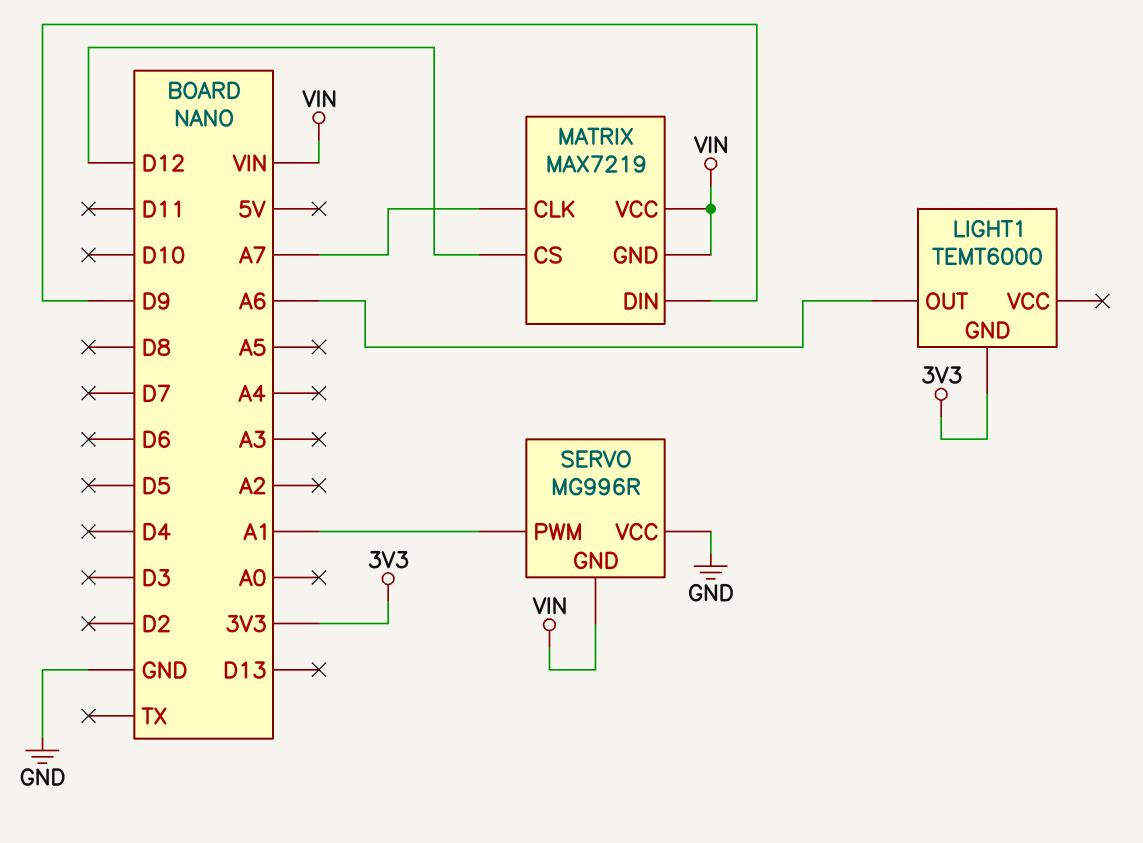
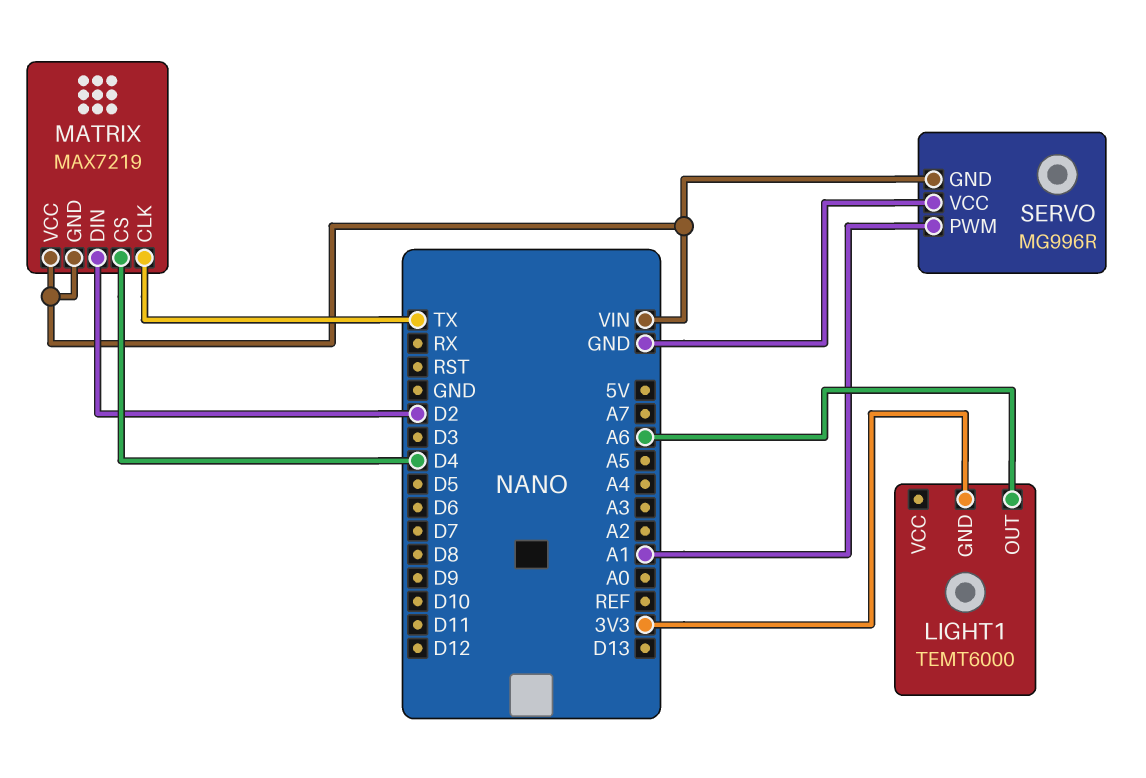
MATRIX pin CLK: A7 -> TX
MATRIX pin CS: D12 -> D4
MATRIX pin DIN: D9 -> D2

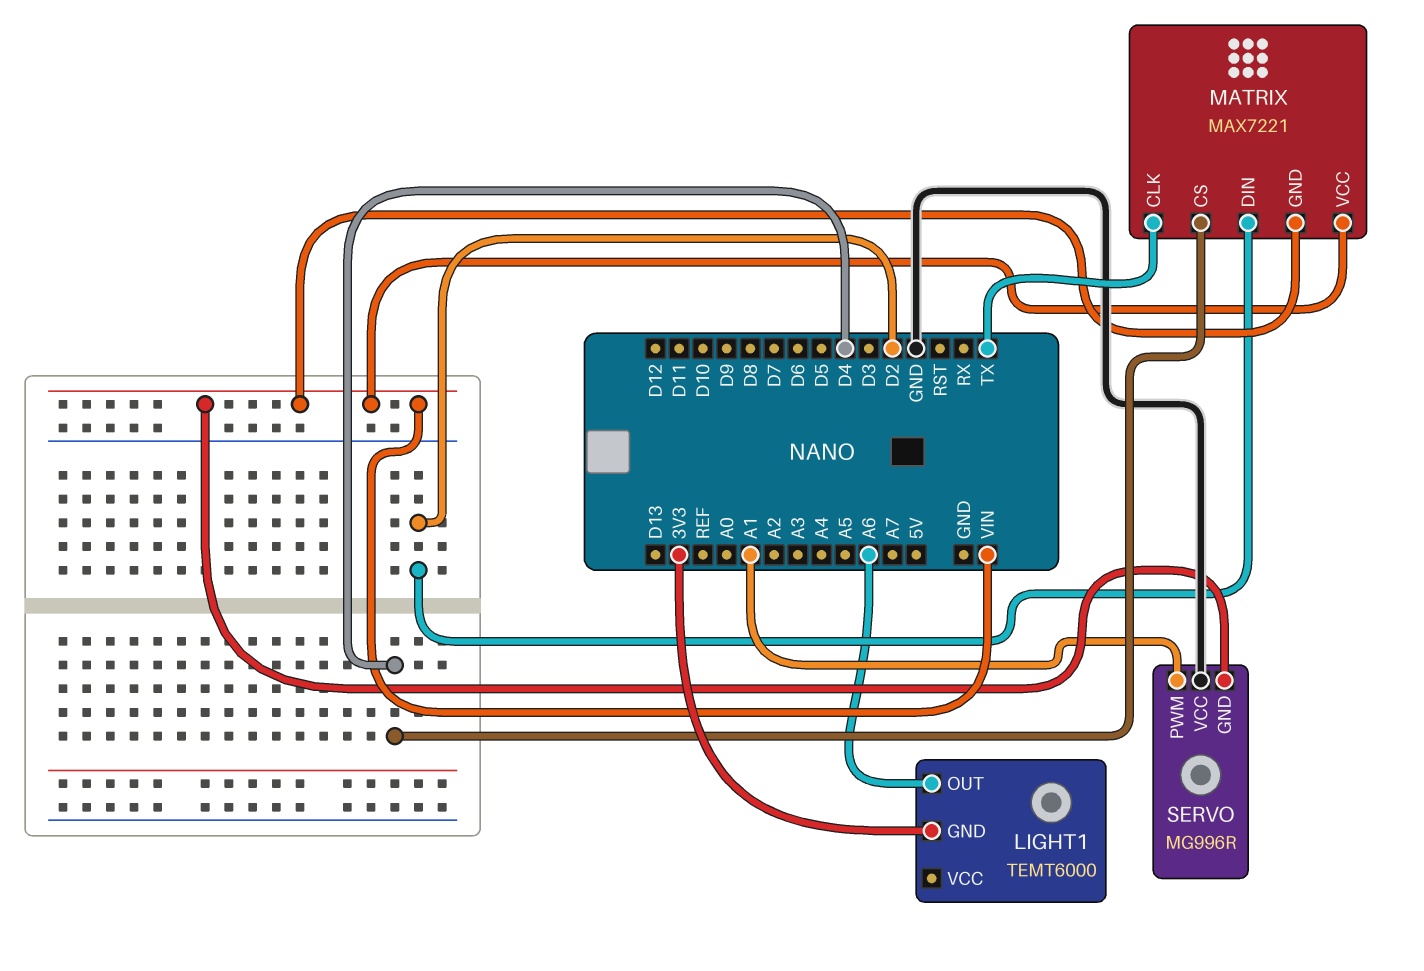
MATRIX: MAX7219 -> MAX7221

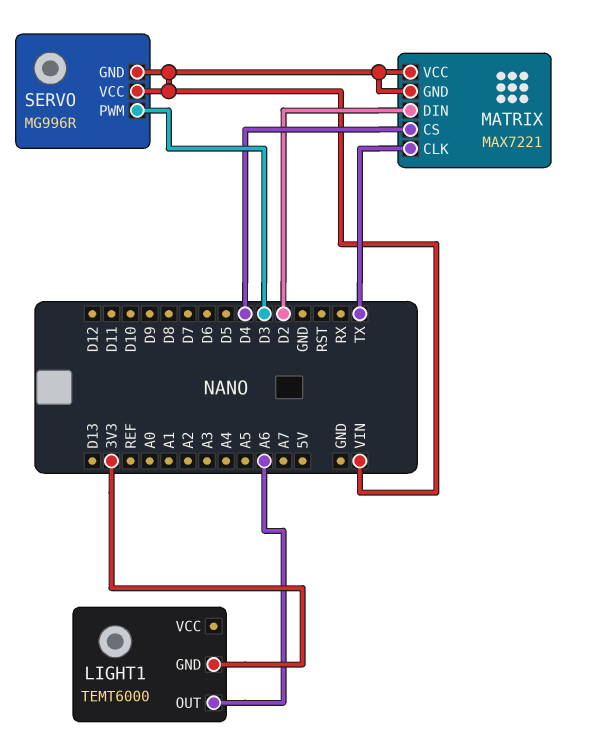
SERVO pin PWM: A1 -> D3
SERVO pin VCC: GND -> VIN

